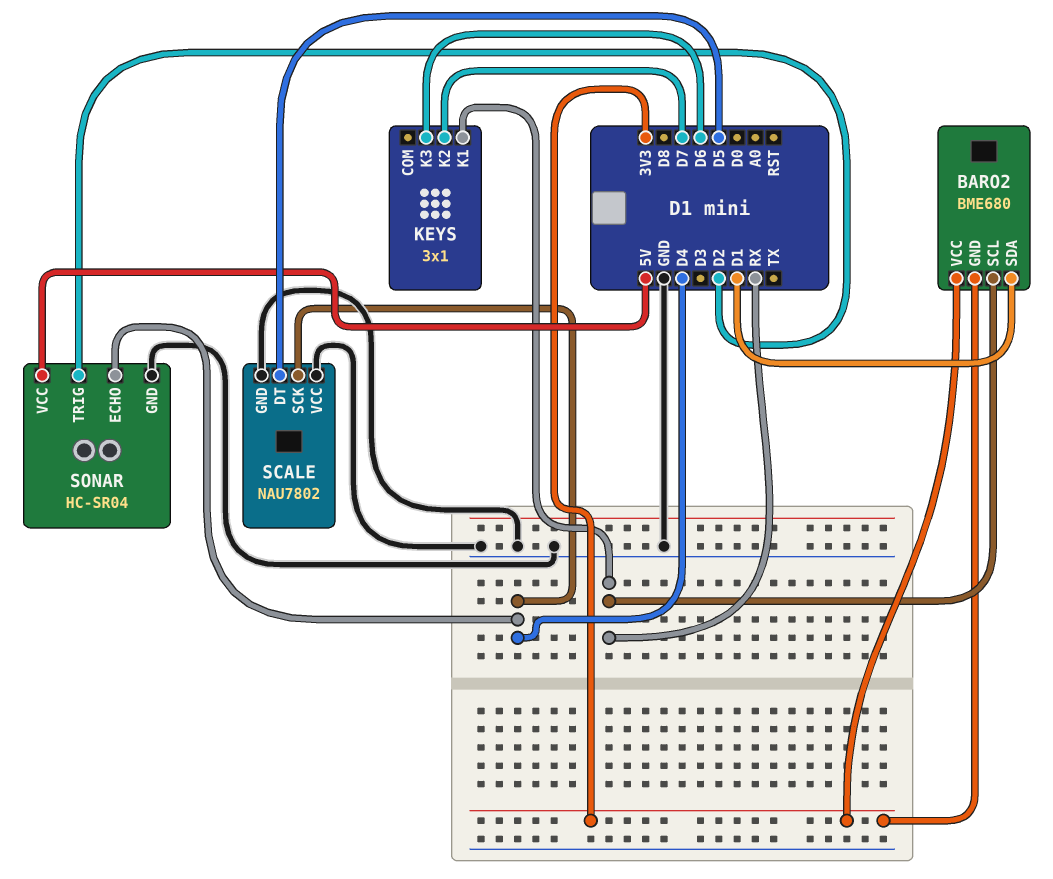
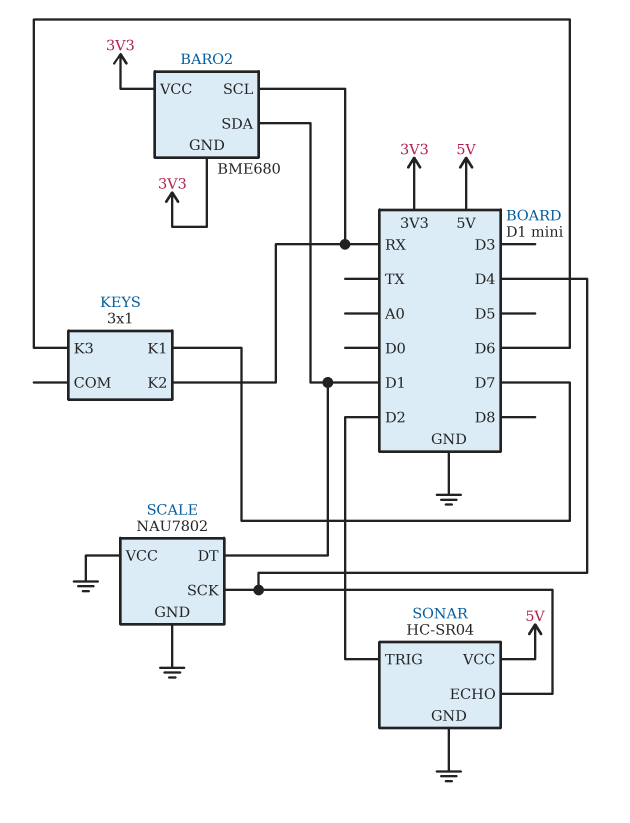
KEYS pin K1: RX -> D7
KEYS pin K2: D7 -> RX
SCALE pin DT: D5 -> D1

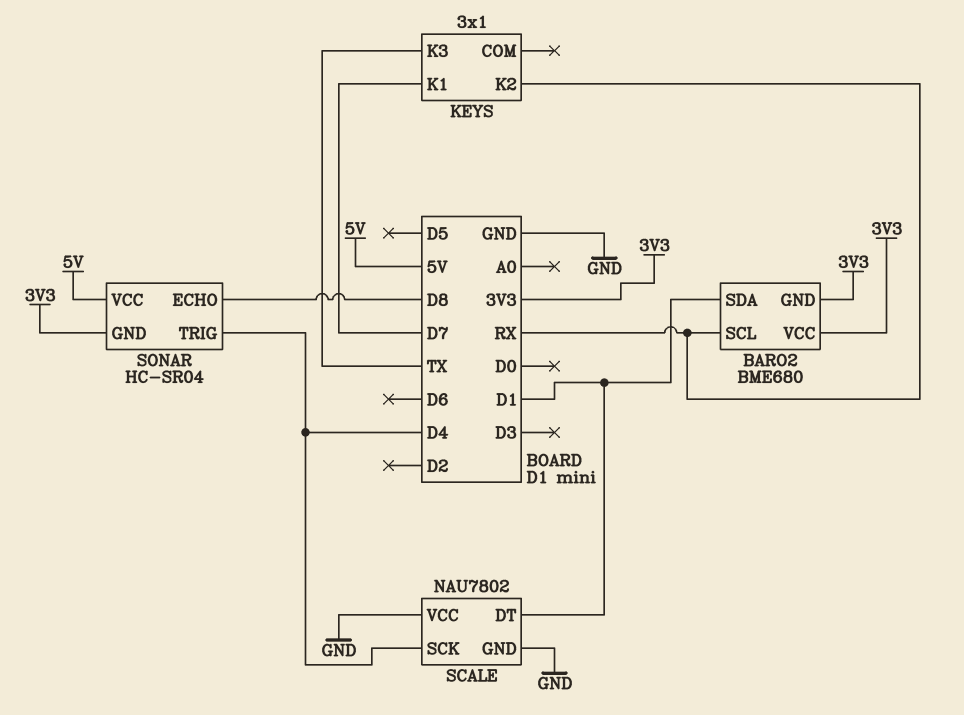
KEYS pin K3: D6 -> TX
SONAR pin ECHO: D4 -> D8
SONAR pin GND: GND -> 3V3
SONAR pin TRIG: D2 -> D4

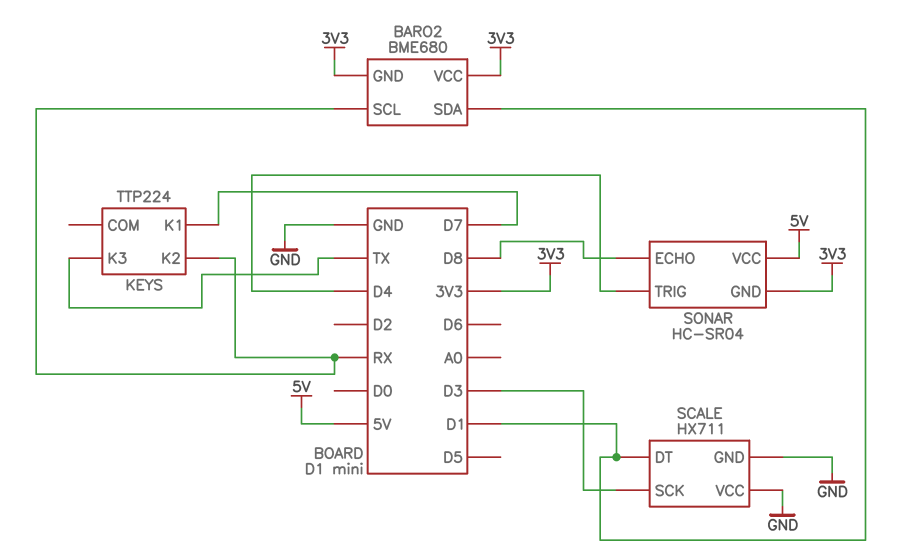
KEYS: 3x1 -> TTP224
SCALE: NAU7802 -> HX711
SCALE pin SCK: D4 -> D3

